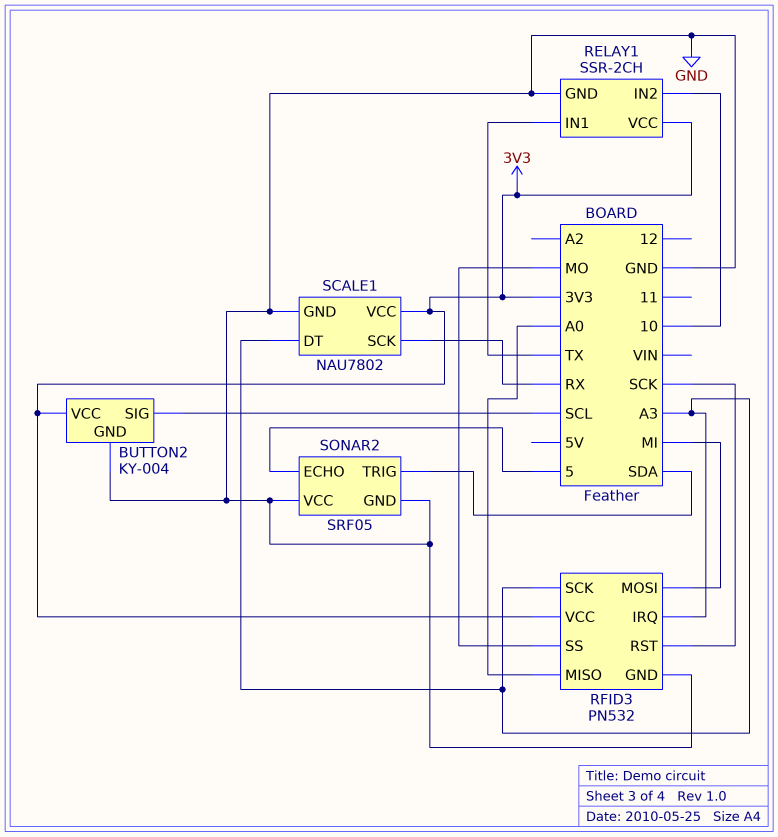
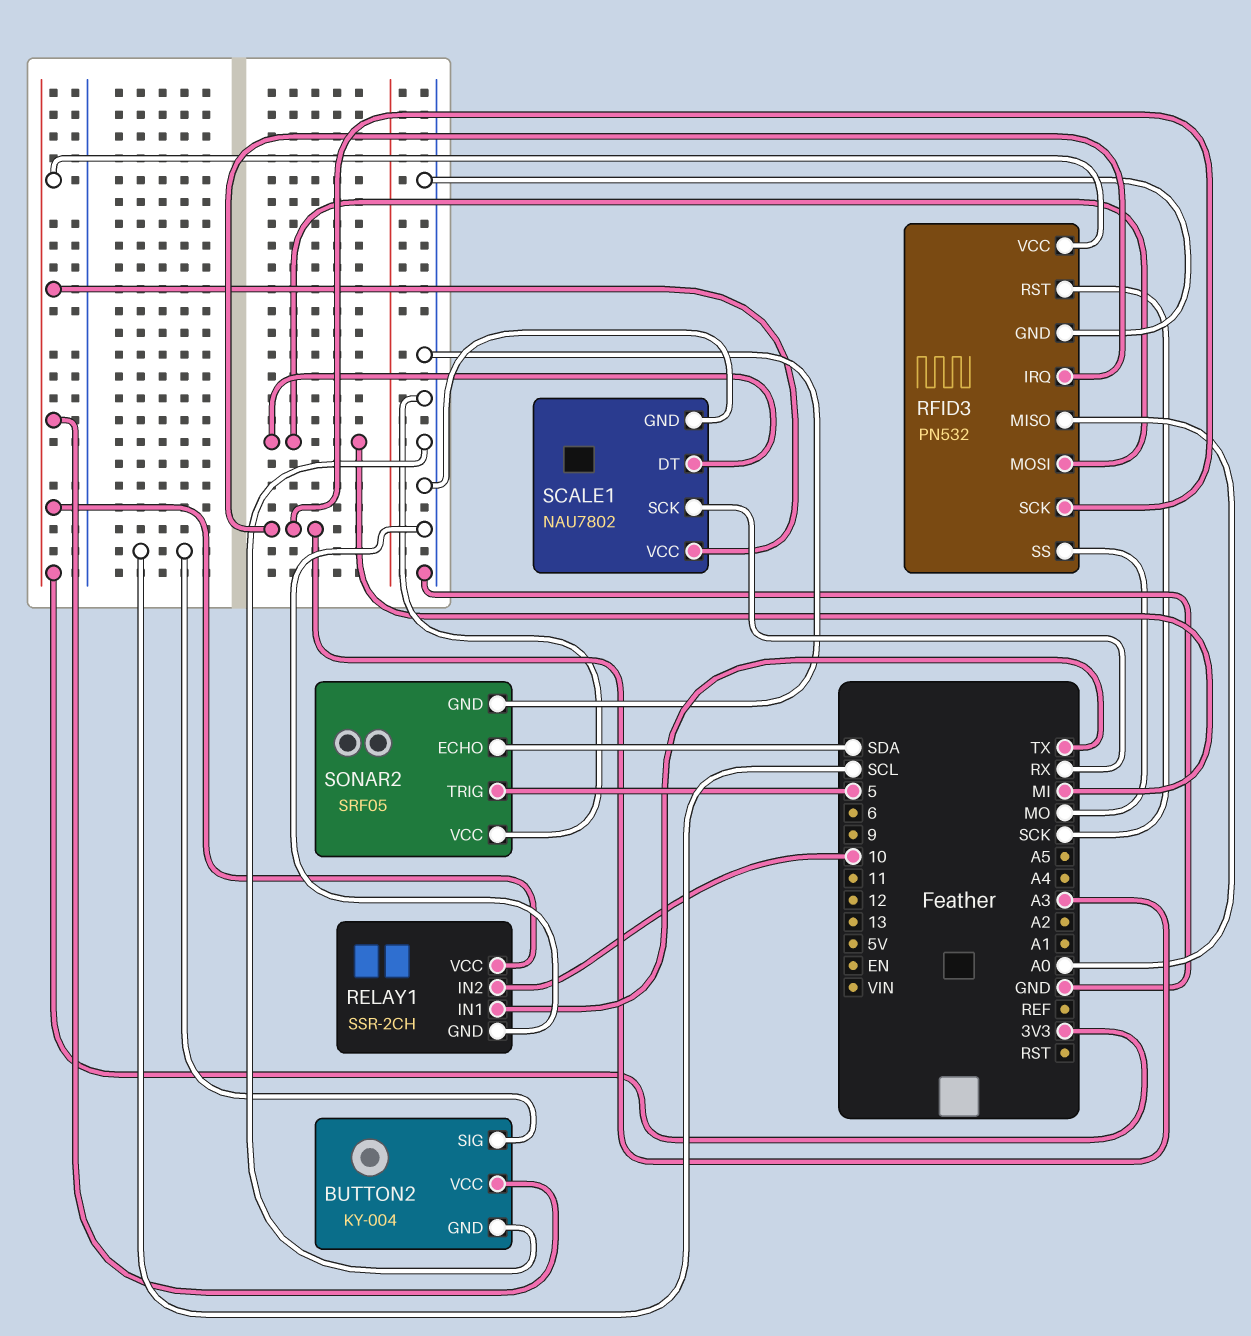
SCALE1 pin DT: A3 -> MI
SONAR2 pin ECHO: 5 -> SDA
SONAR2 pin TRIG: SDA -> 5

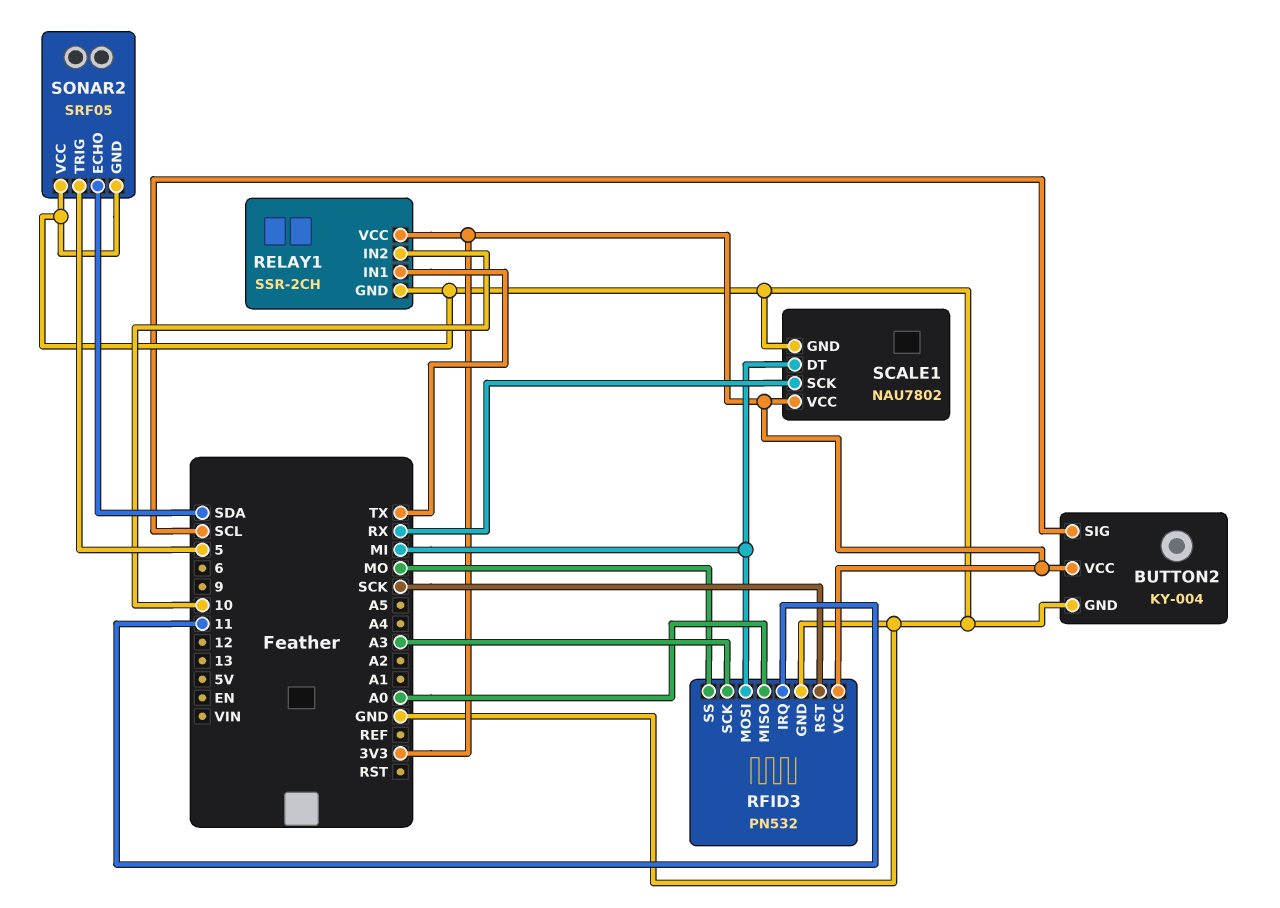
RFID3 pin IRQ: A3 -> 11

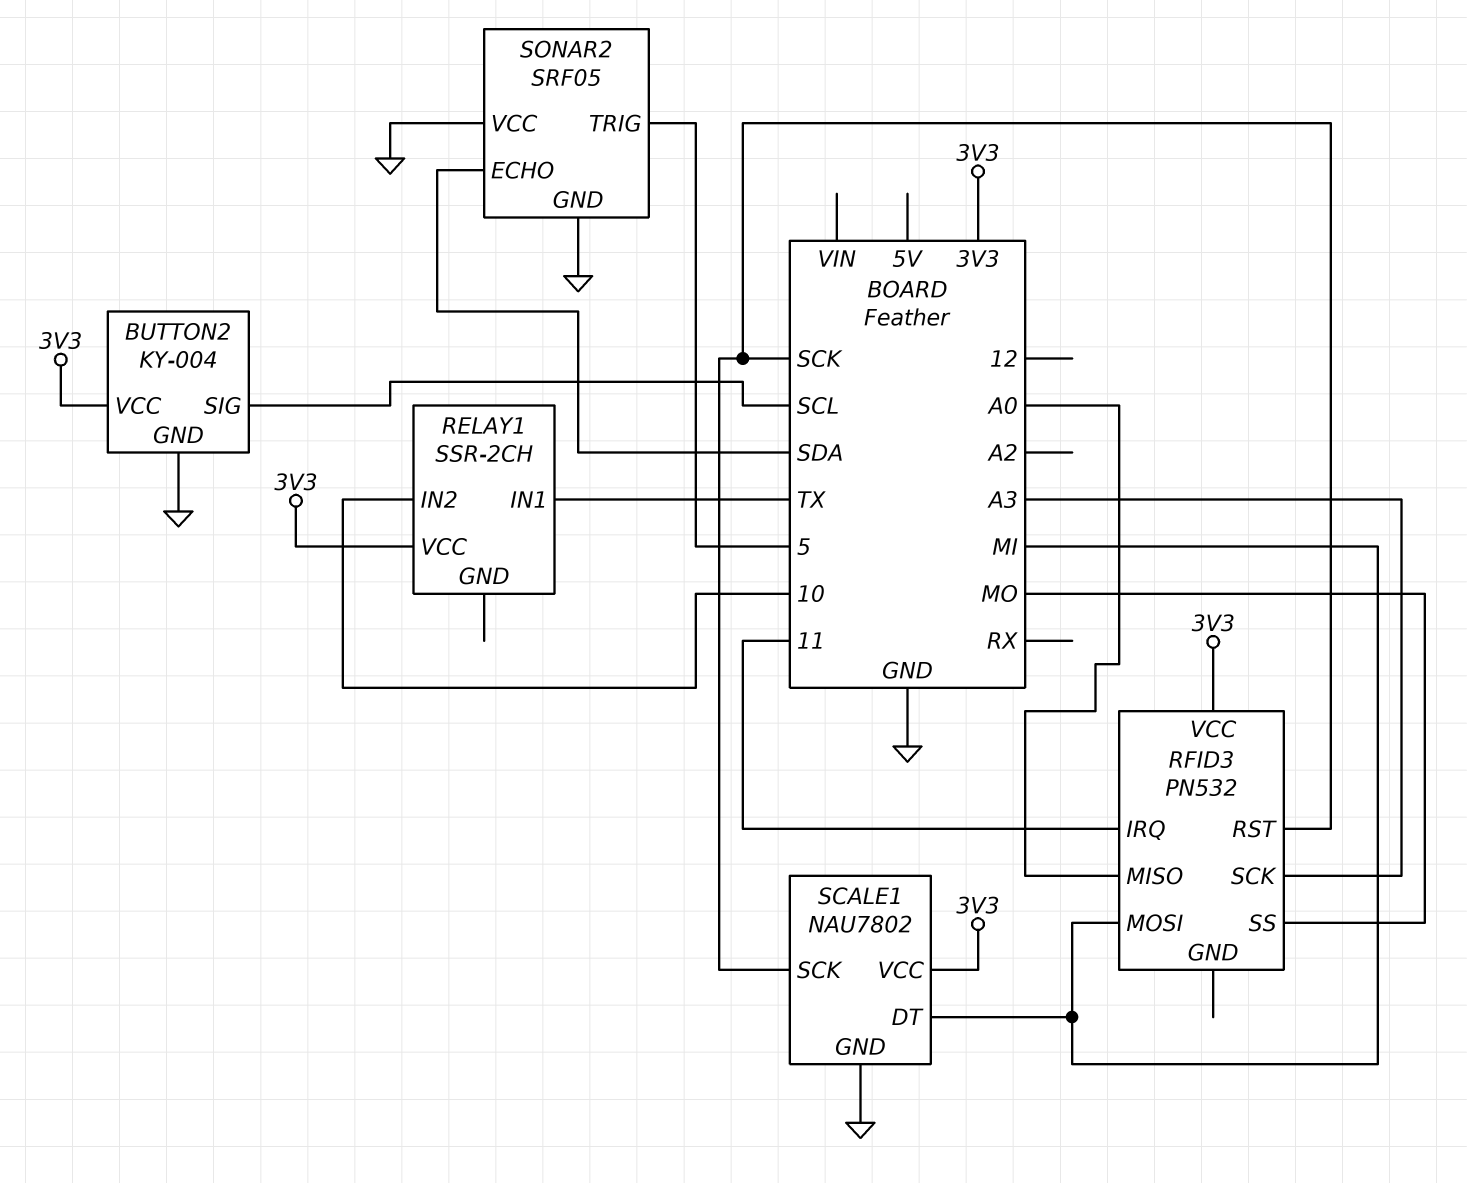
RELAY1 pin GND: GND -> none
RFID3 pin GND: GND -> none
SCALE1 pin SCK: RX -> SCK

